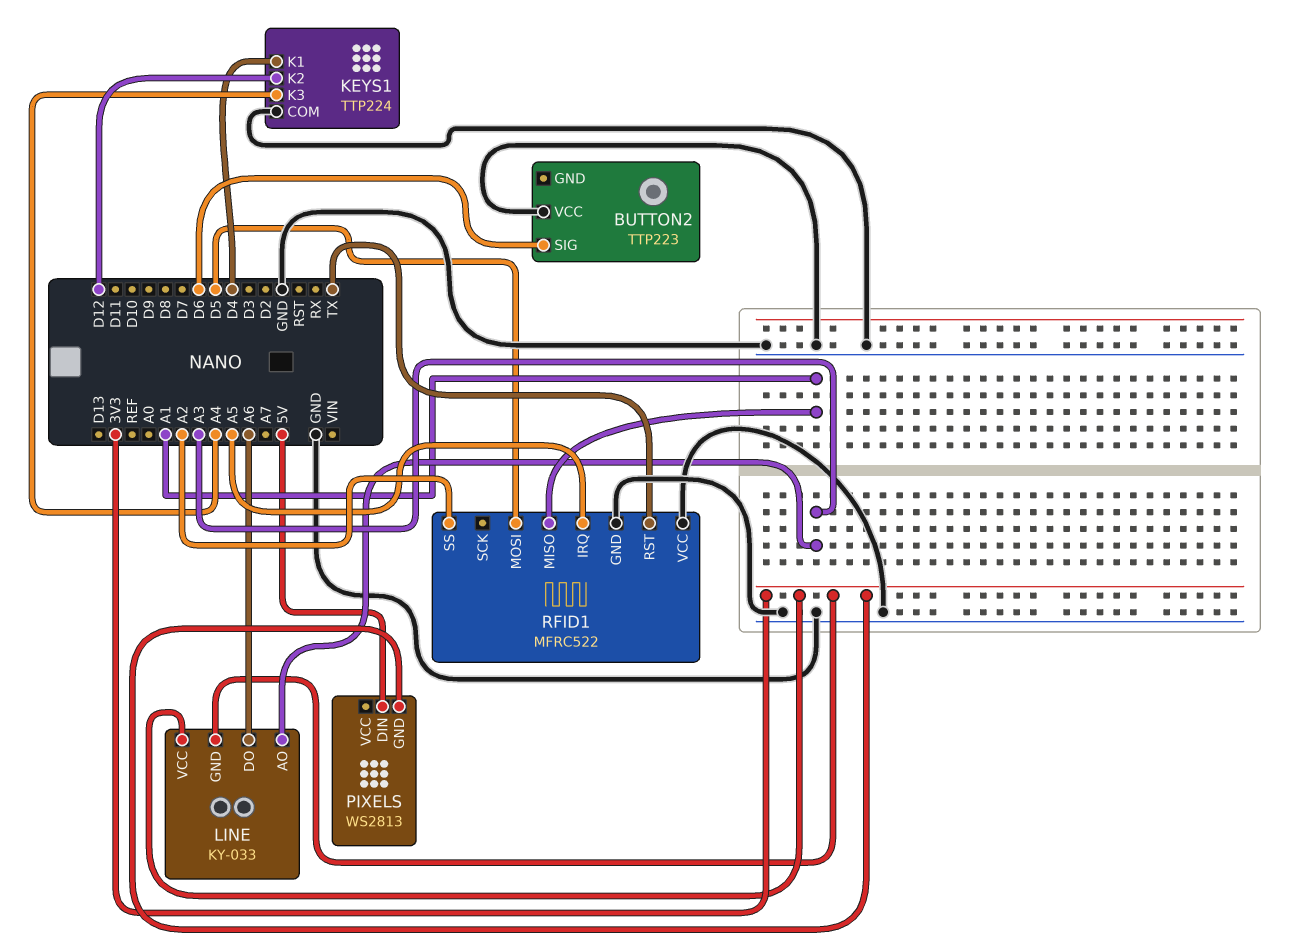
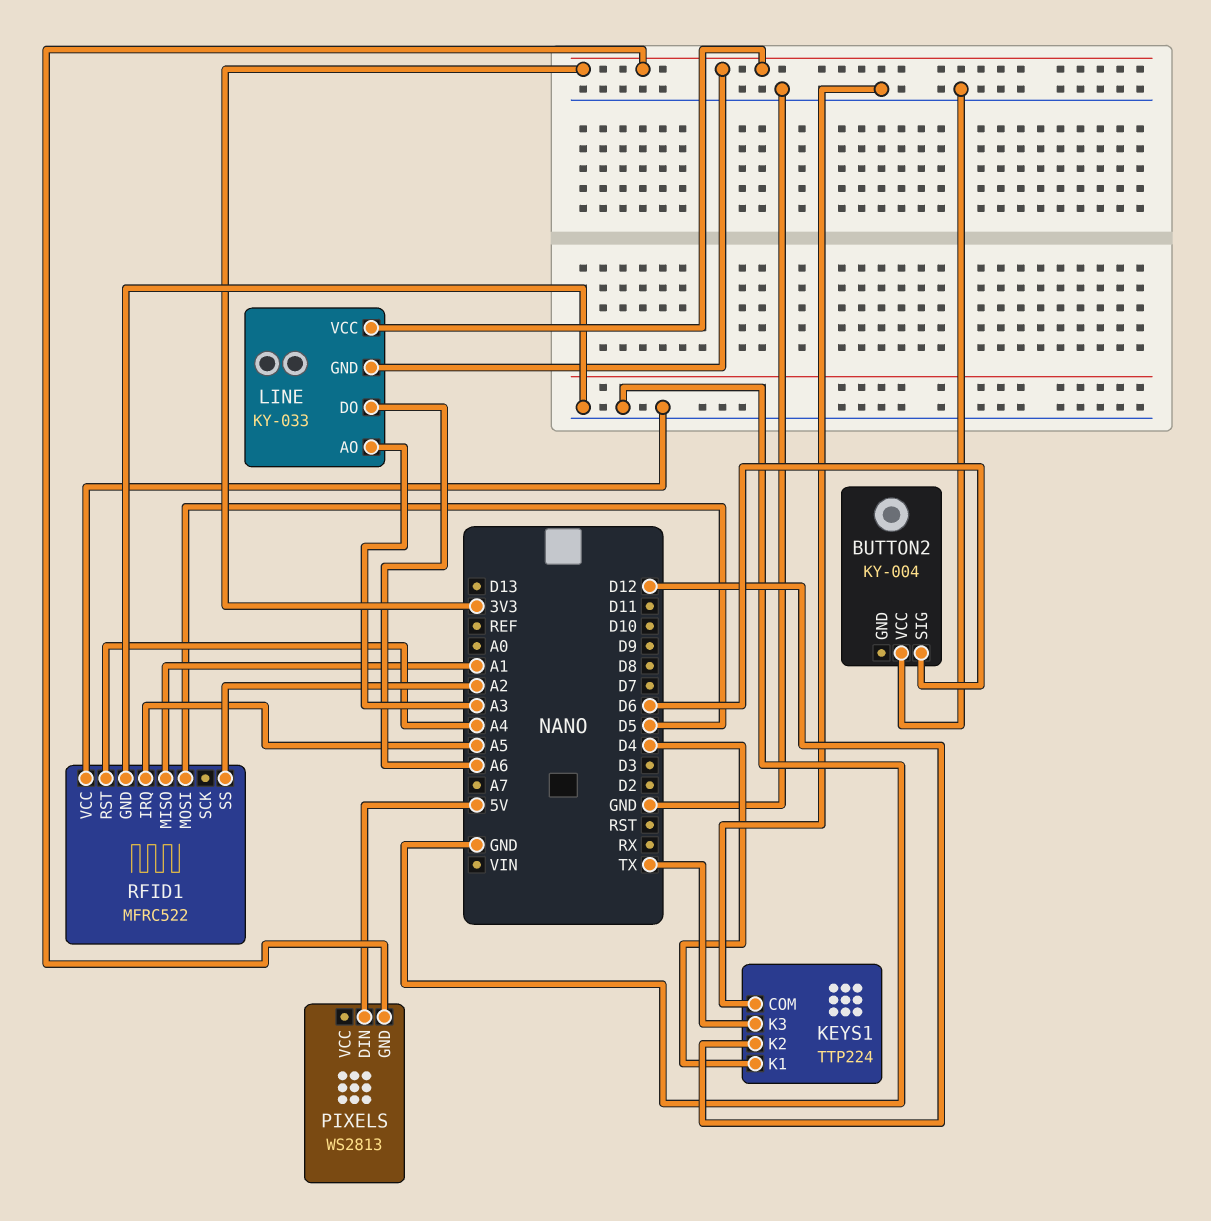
BUTTON2: TTP223 -> KY-004
KEYS1 pin K3: A4 -> TX
RFID1 pin RST: TX -> A4

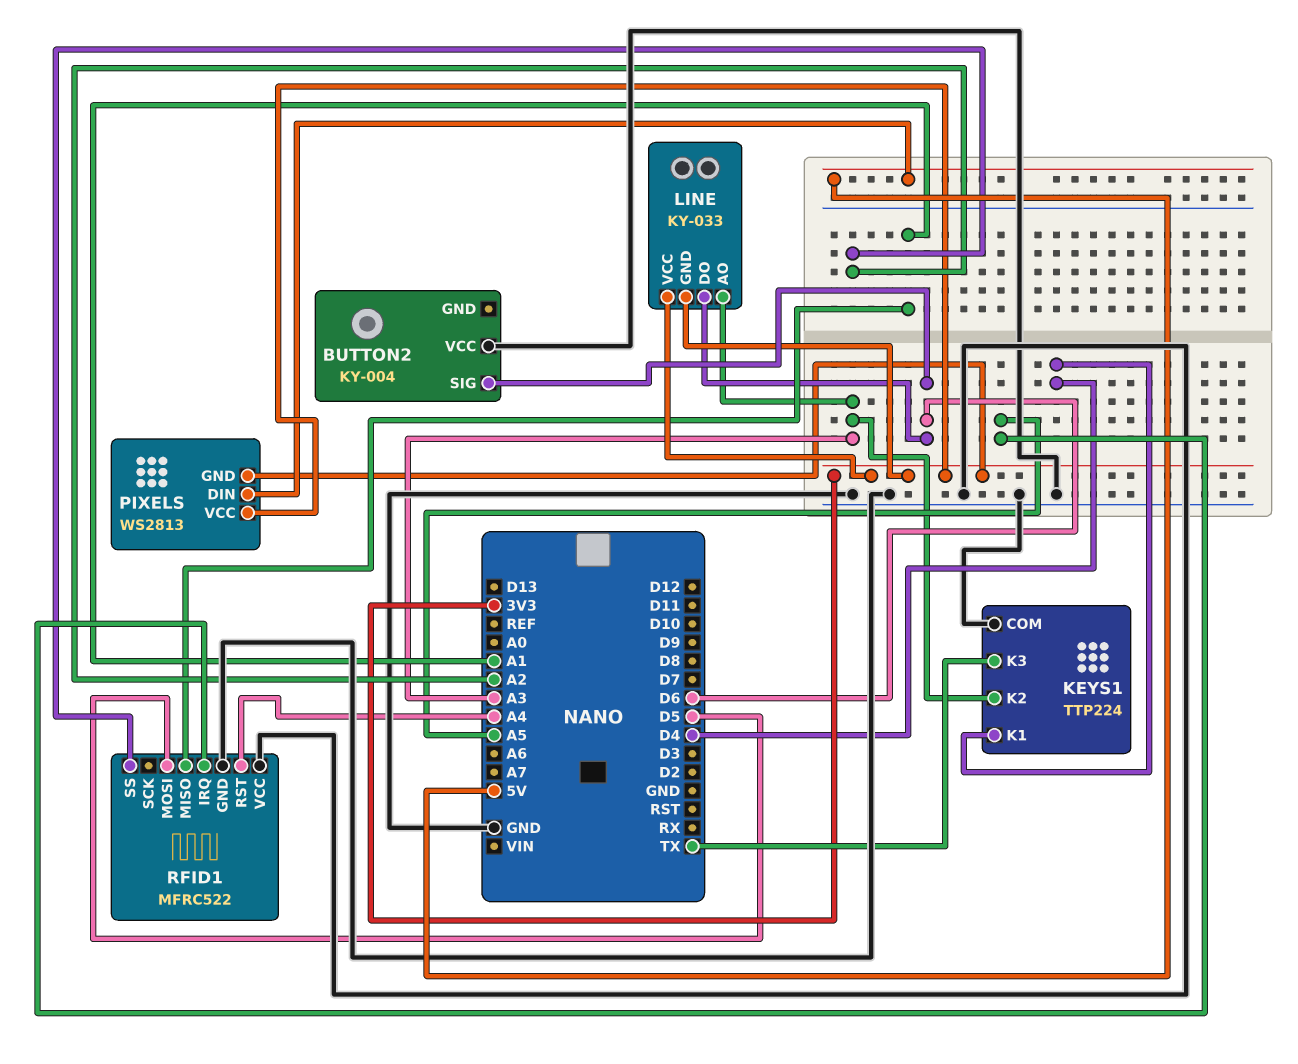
KEYS1 pin K2: D12 -> A3
LINE pin DO: A6 -> D6
PIXELS pin VCC: none -> 3V3

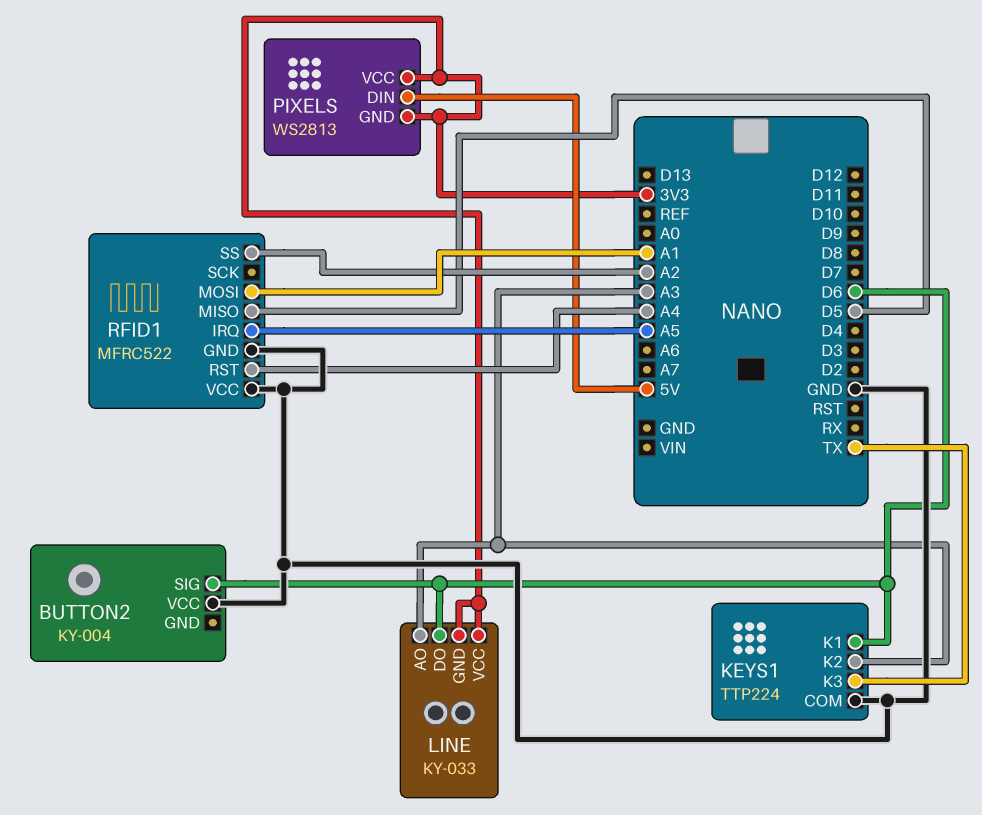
KEYS1 pin K1: D4 -> D6
RFID1 pin MISO: A1 -> D5
RFID1 pin MOSI: D5 -> A1

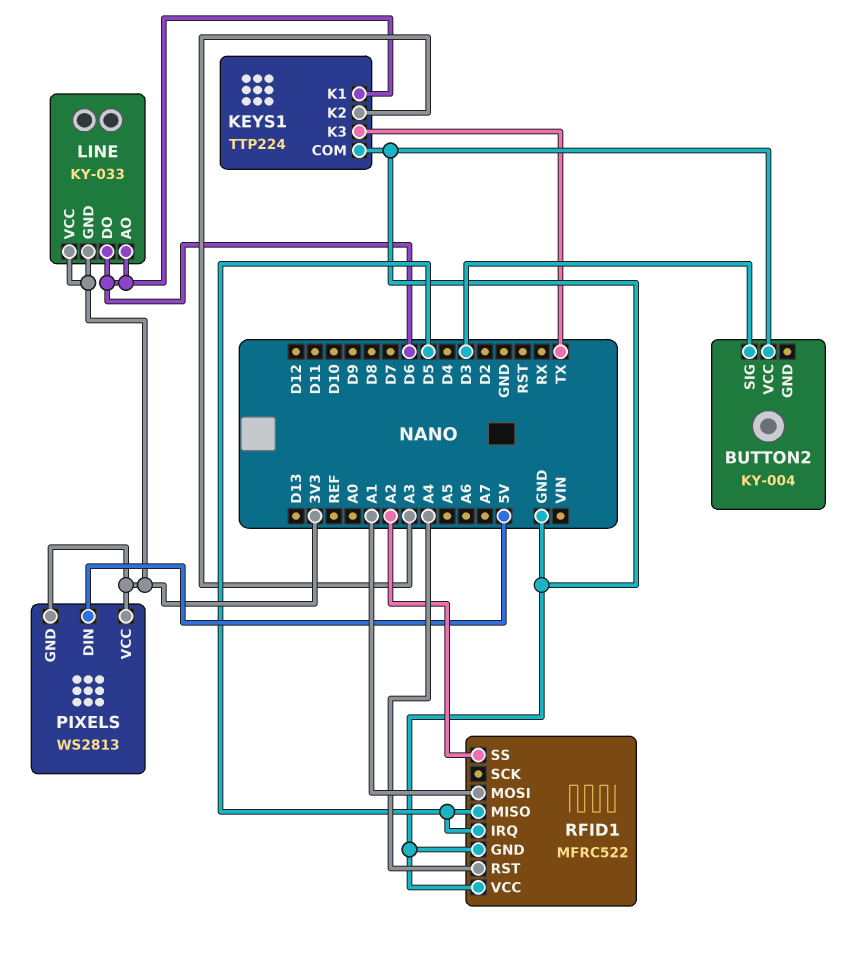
BUTTON2 pin SIG: D6 -> D3
LINE pin AO: A3 -> D6
RFID1 pin IRQ: A5 -> D5

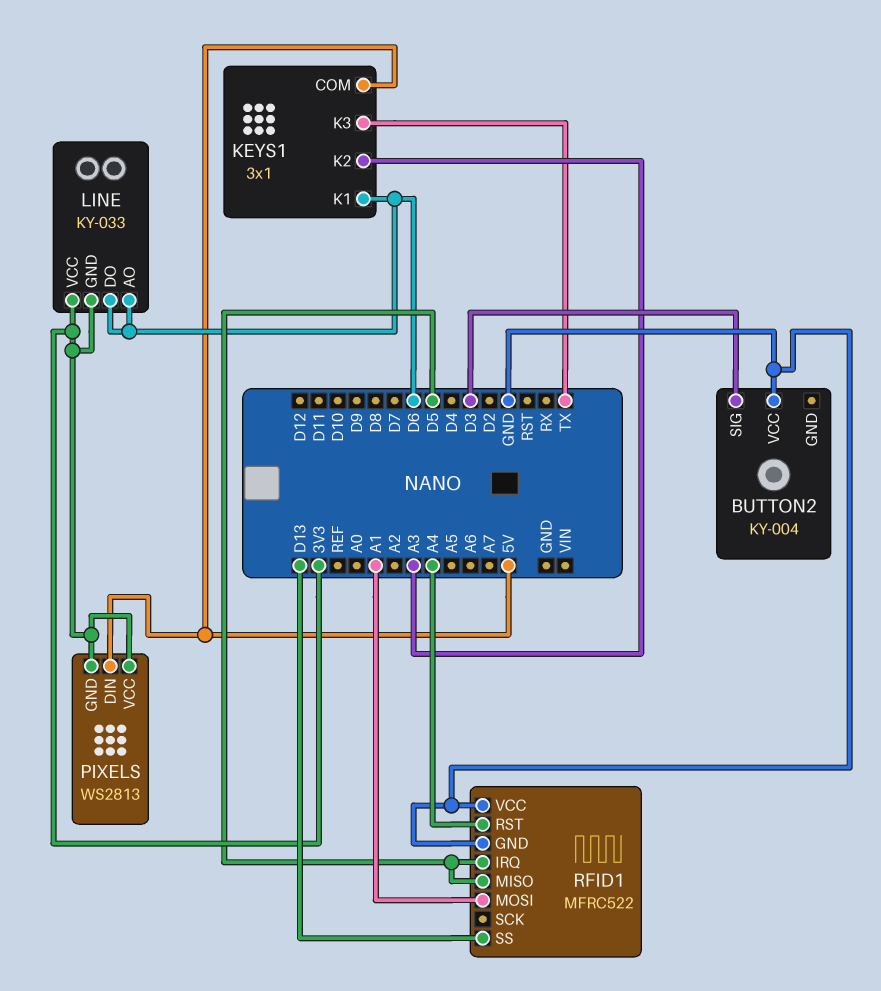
KEYS1: TTP224 -> 3x1
KEYS1 pin COM: GND -> 5V
RFID1 pin SS: A2 -> D13

